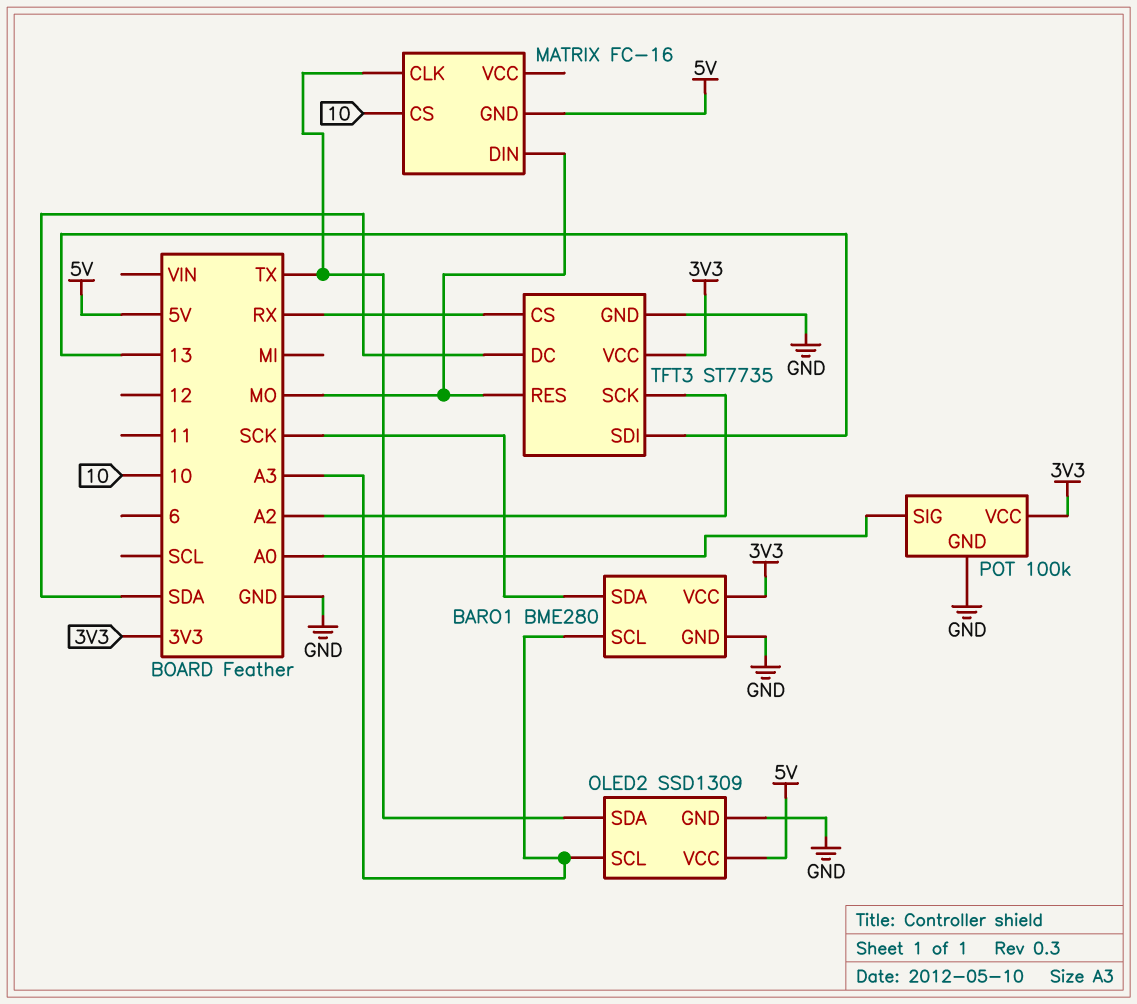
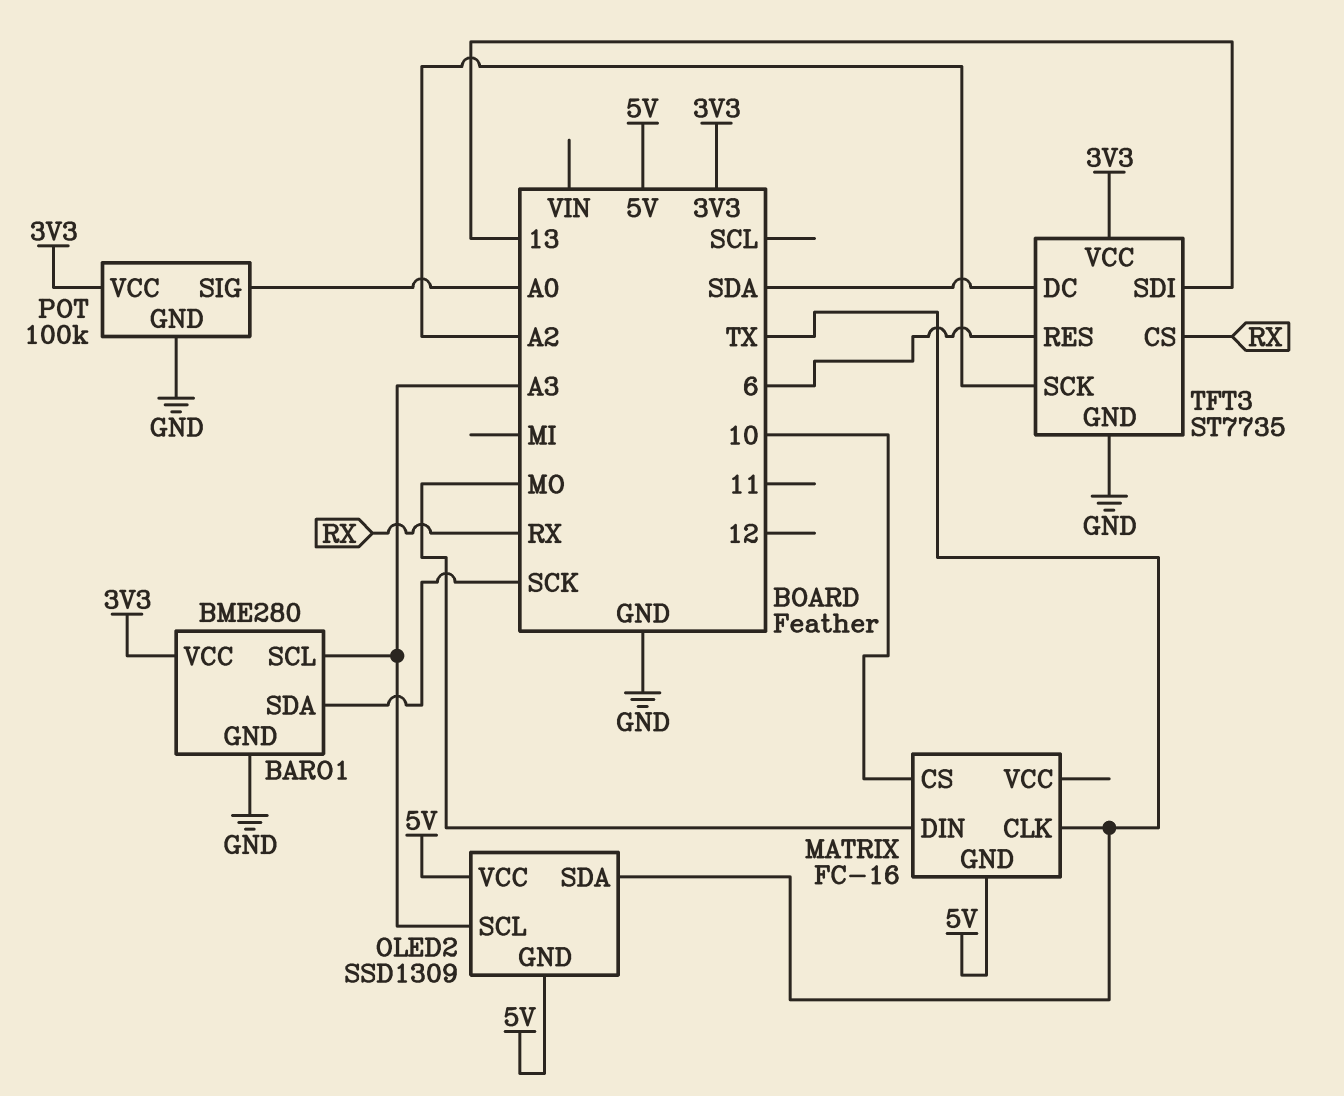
OLED2 pin GND: GND -> 5V
TFT3 pin RES: MO -> 6

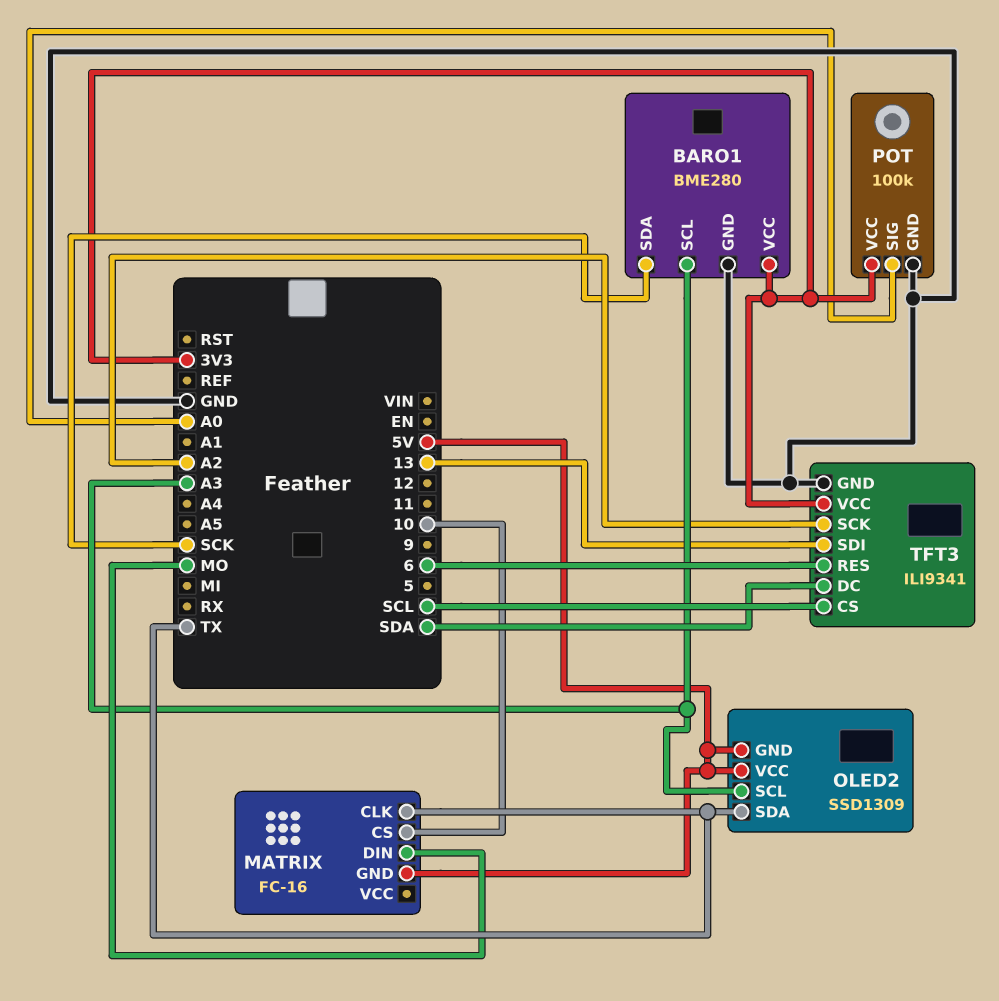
TFT3: ST7735 -> ILI9341
TFT3 pin CS: RX -> SCL

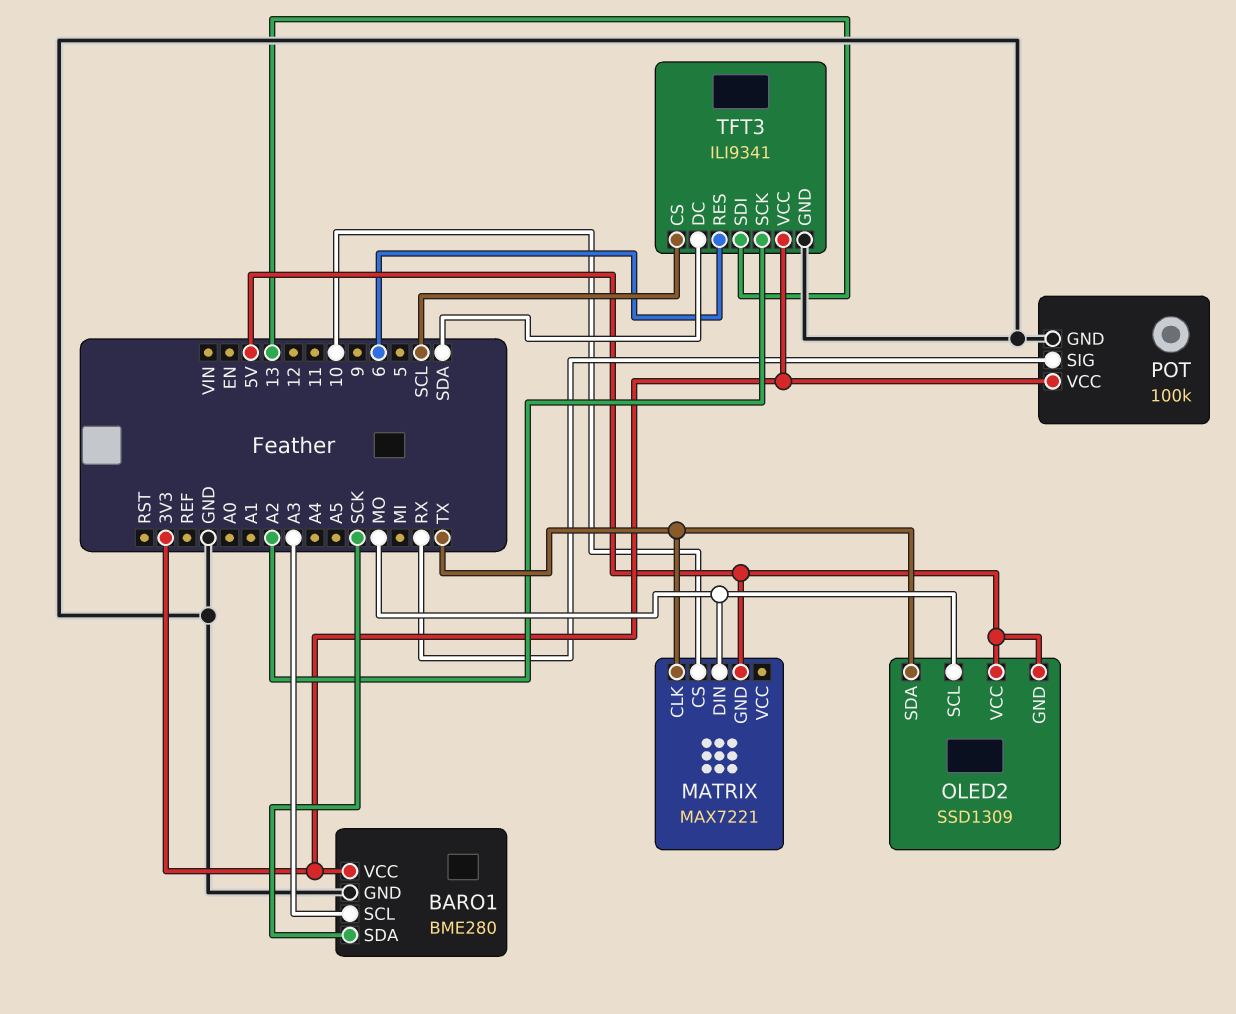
MATRIX: FC-16 -> MAX7221
OLED2 pin SCL: A3 -> MO
POT pin SIG: A0 -> RX

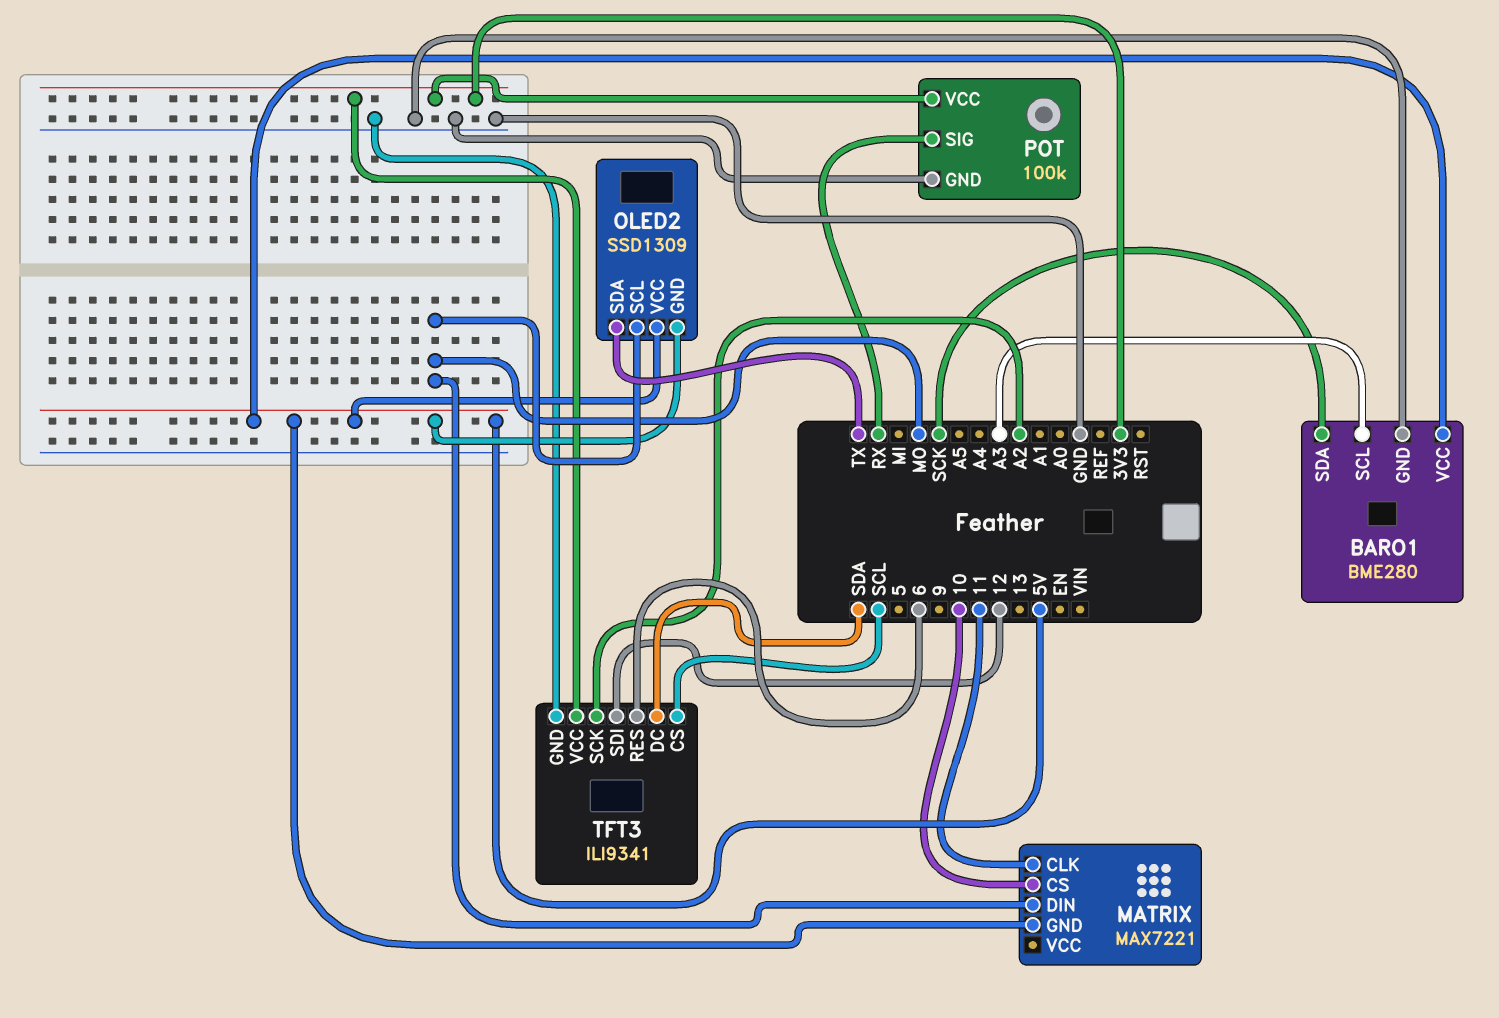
BARO1 pin VCC: 3V3 -> 5V
MATRIX pin CLK: TX -> 11
TFT3 pin SDI: 13 -> 12

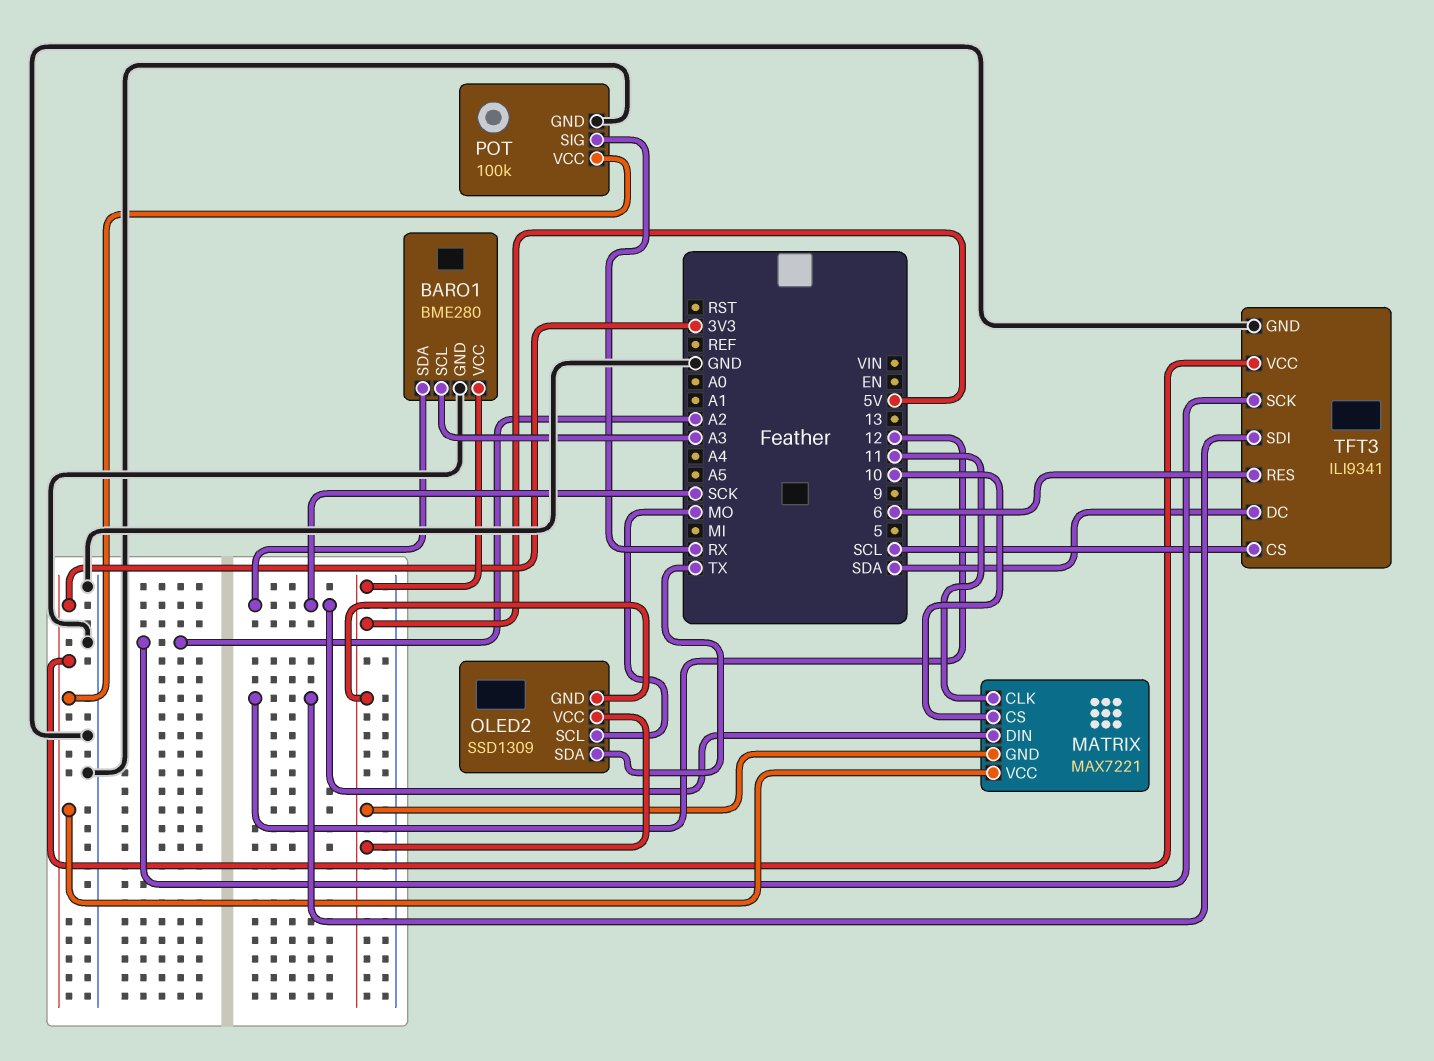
MATRIX pin DIN: MO -> SCK
MATRIX pin VCC: none -> 3V3

